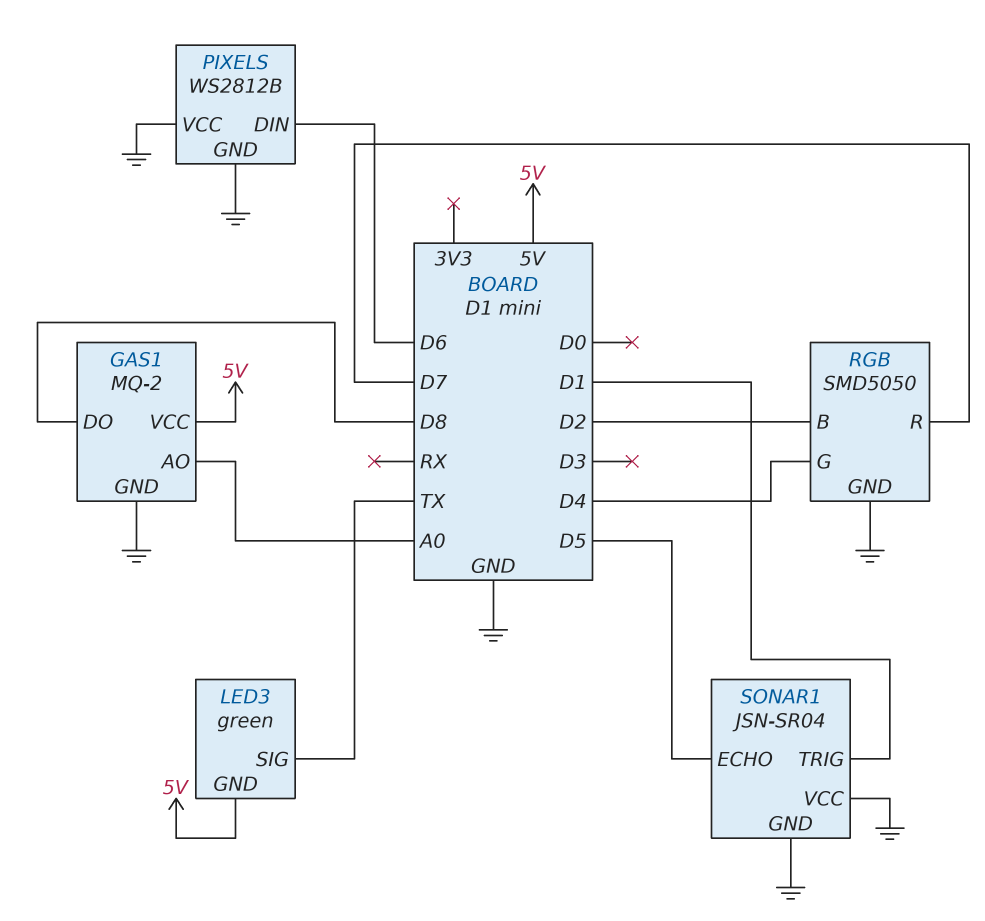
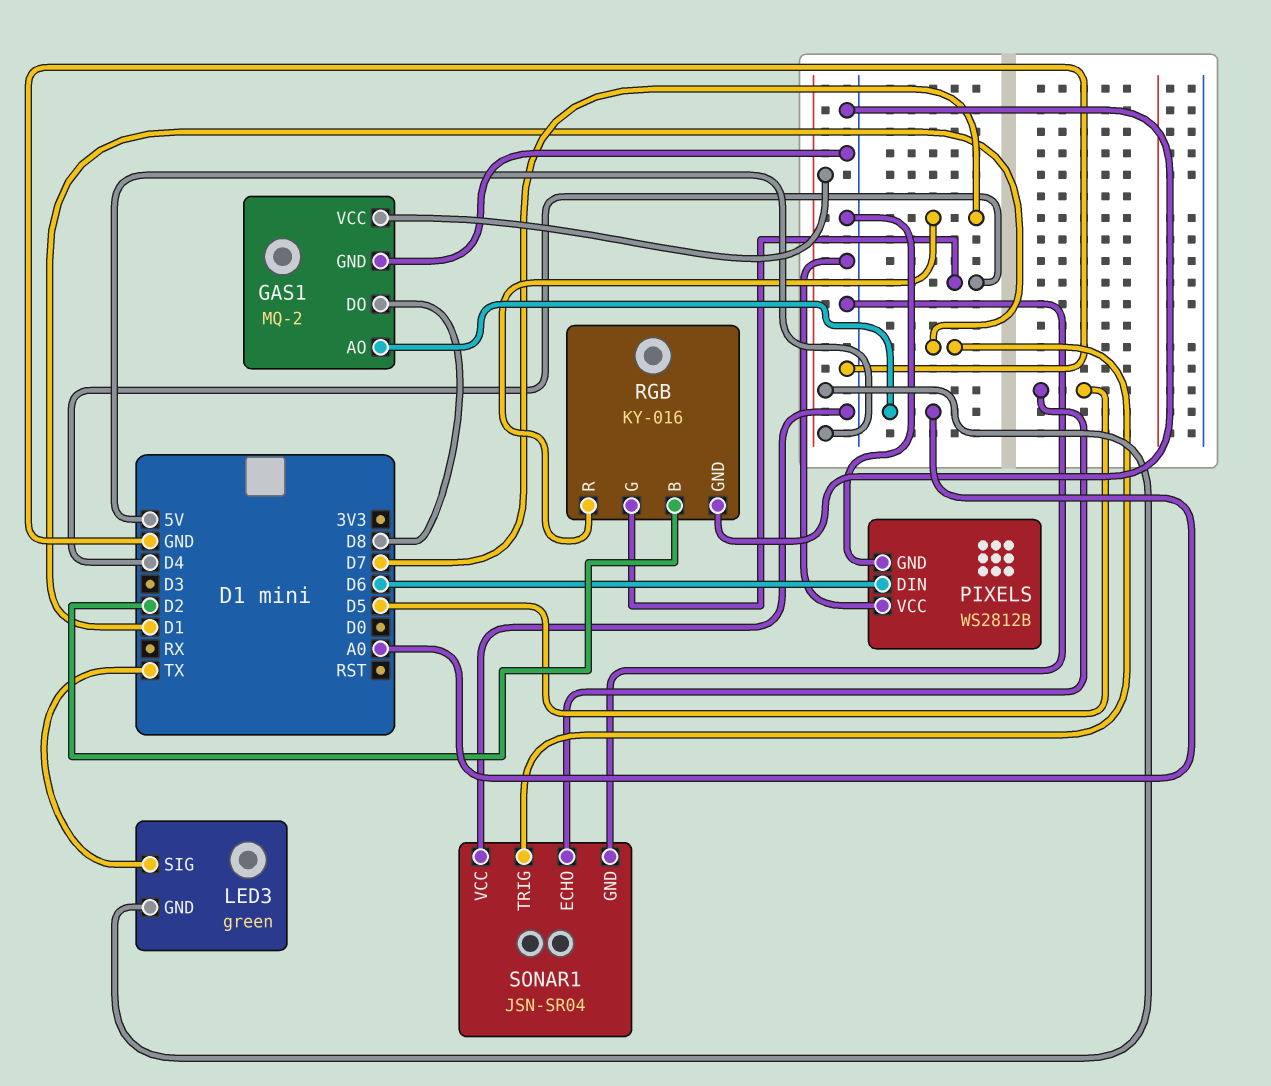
RGB: SMD5050 -> KY-016

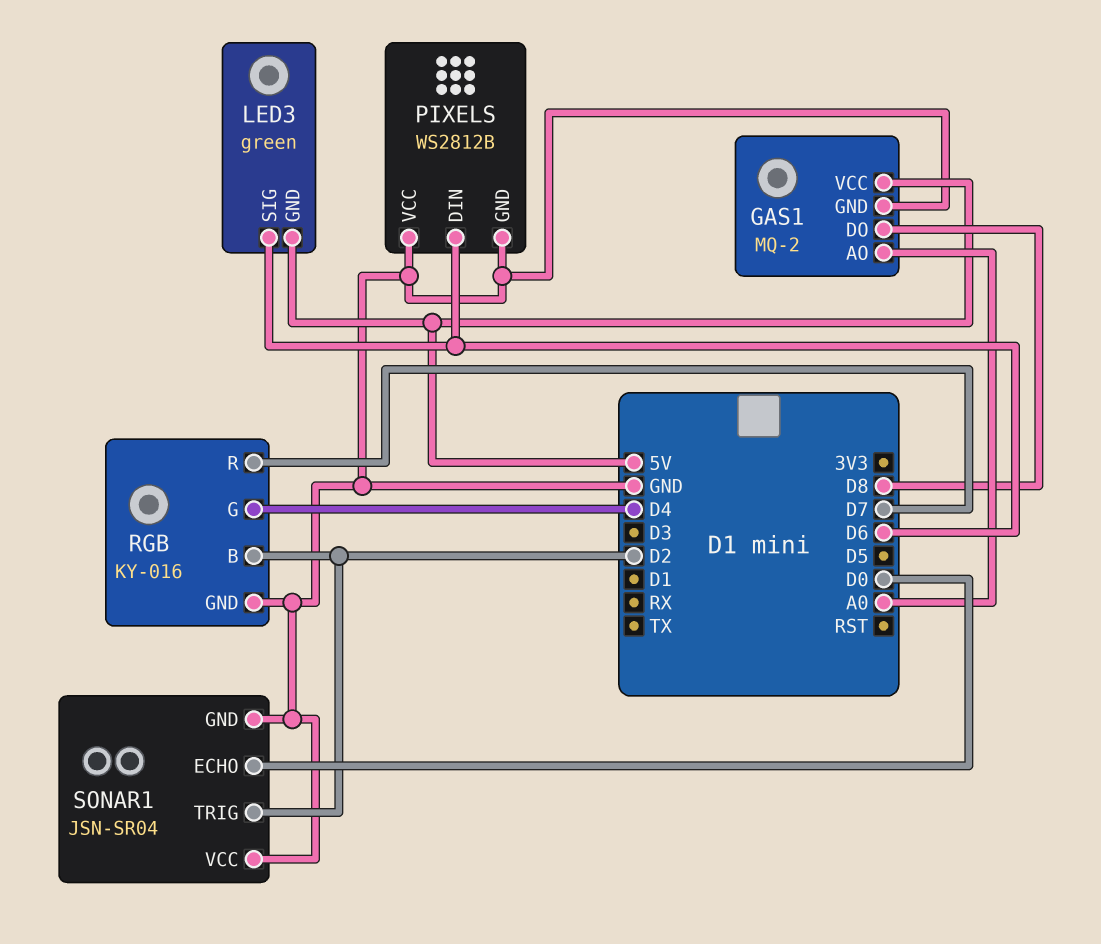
LED3 pin SIG: TX -> D6
SONAR1 pin ECHO: D5 -> D0
SONAR1 pin TRIG: D1 -> D2

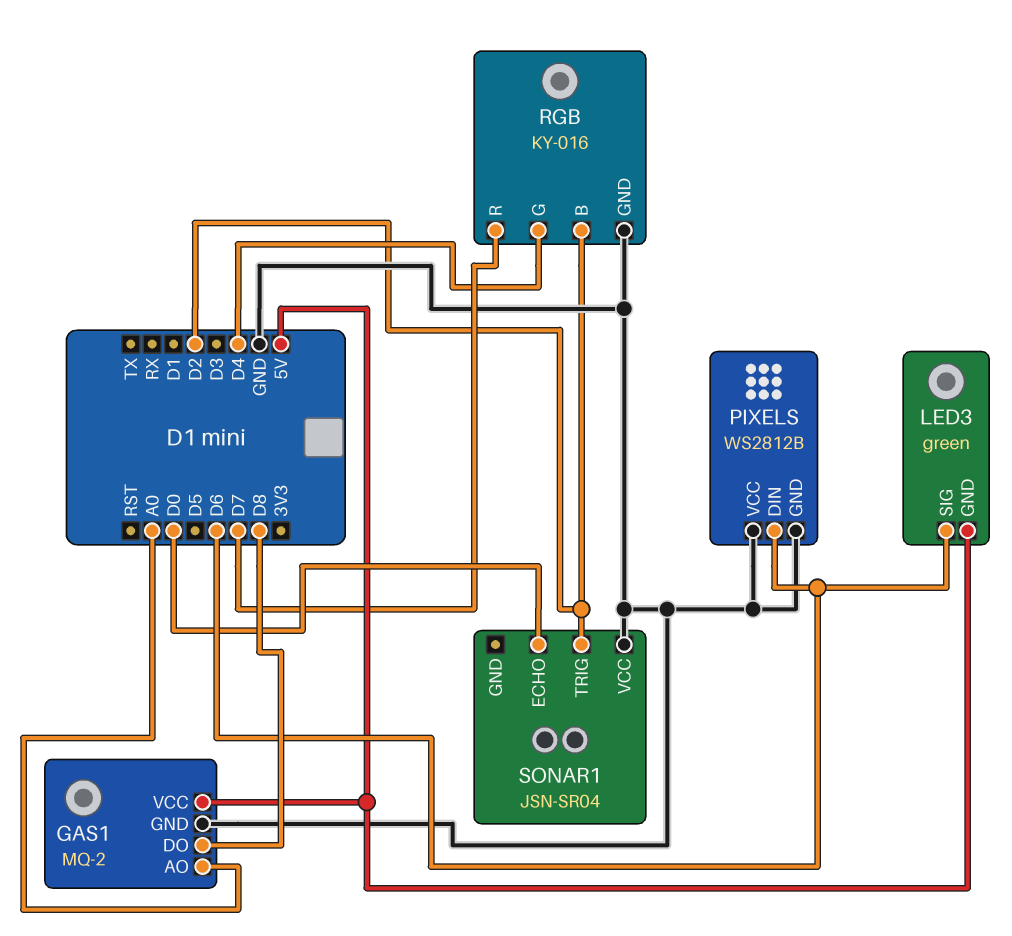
SONAR1 pin GND: GND -> none

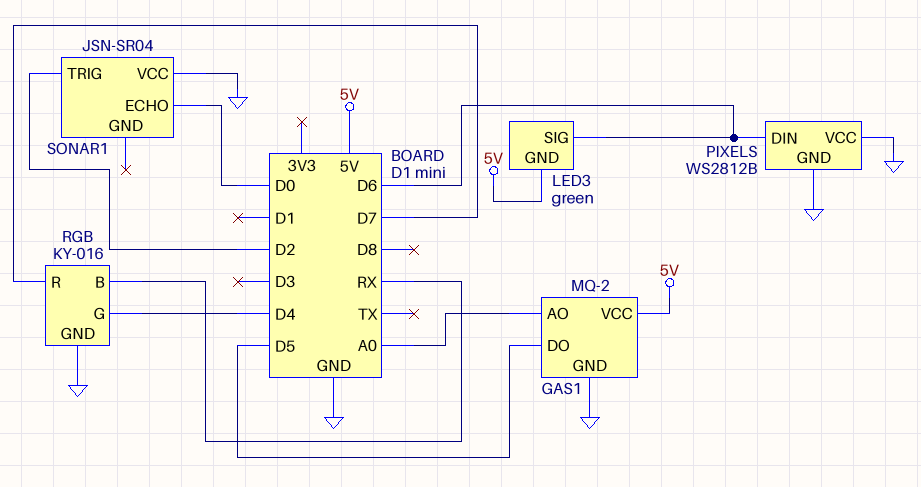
GAS1 pin DO: D8 -> D5
RGB pin B: D2 -> RX

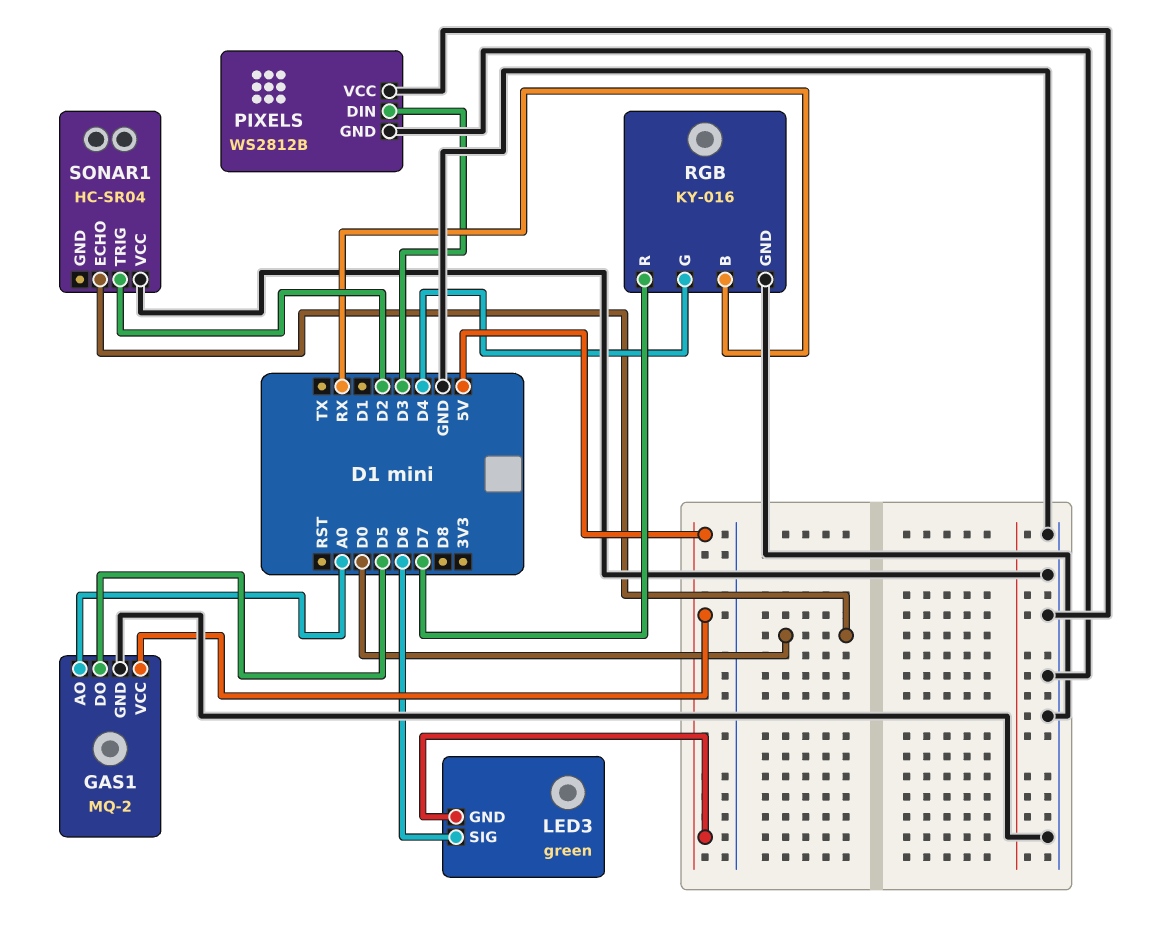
PIXELS pin DIN: D6 -> D3
SONAR1: JSN-SR04 -> HC-SR04

